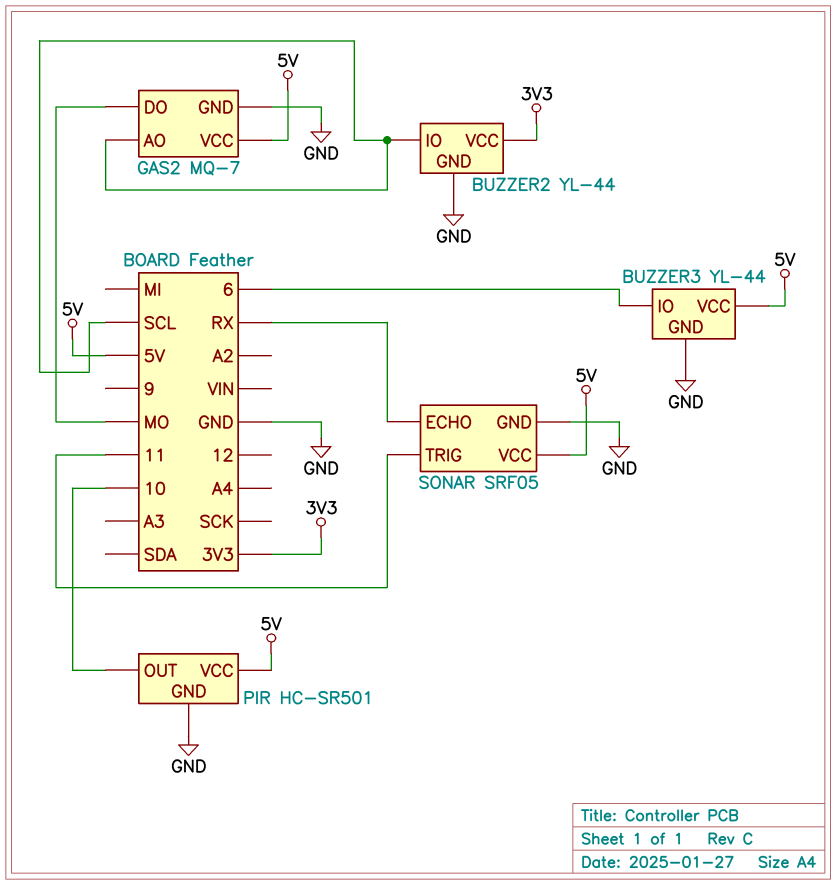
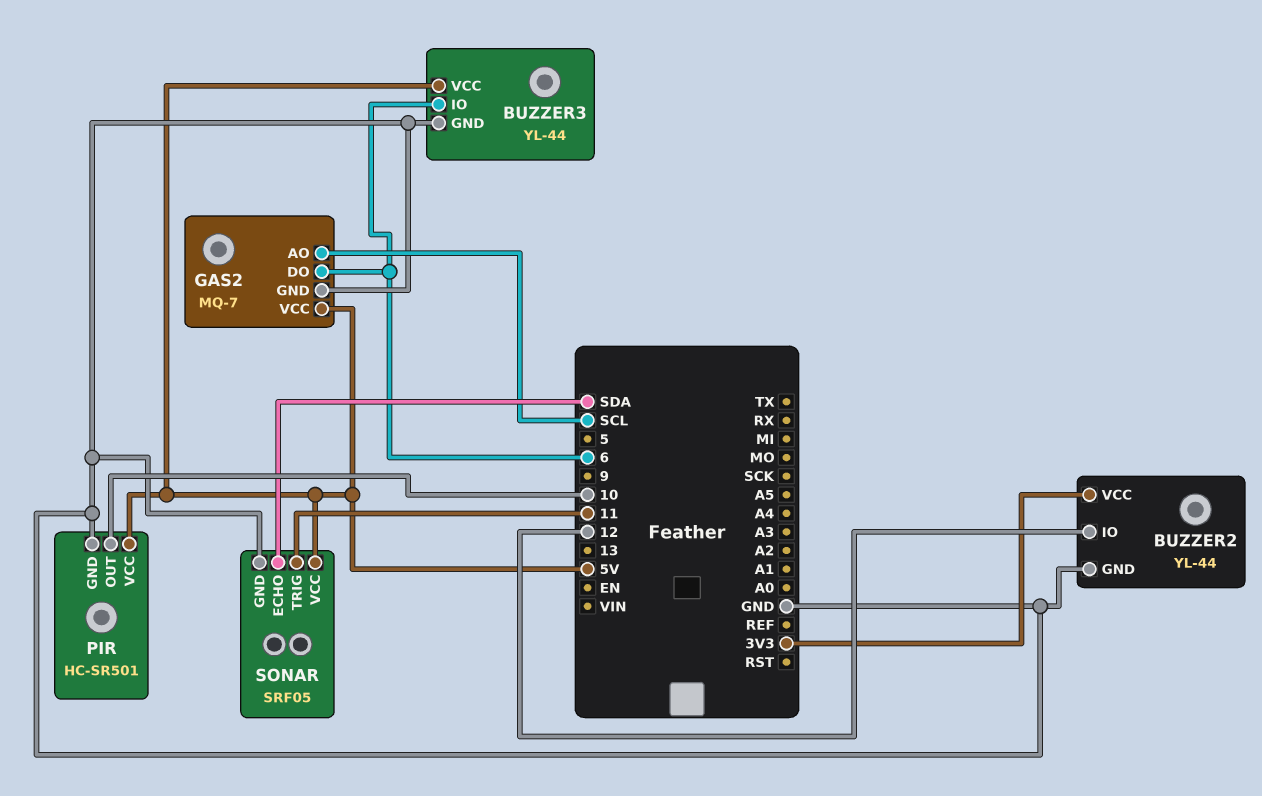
BUZZER2 pin IO: SCL -> 12
GAS2 pin DO: MO -> 6
SONAR pin ECHO: RX -> SDA

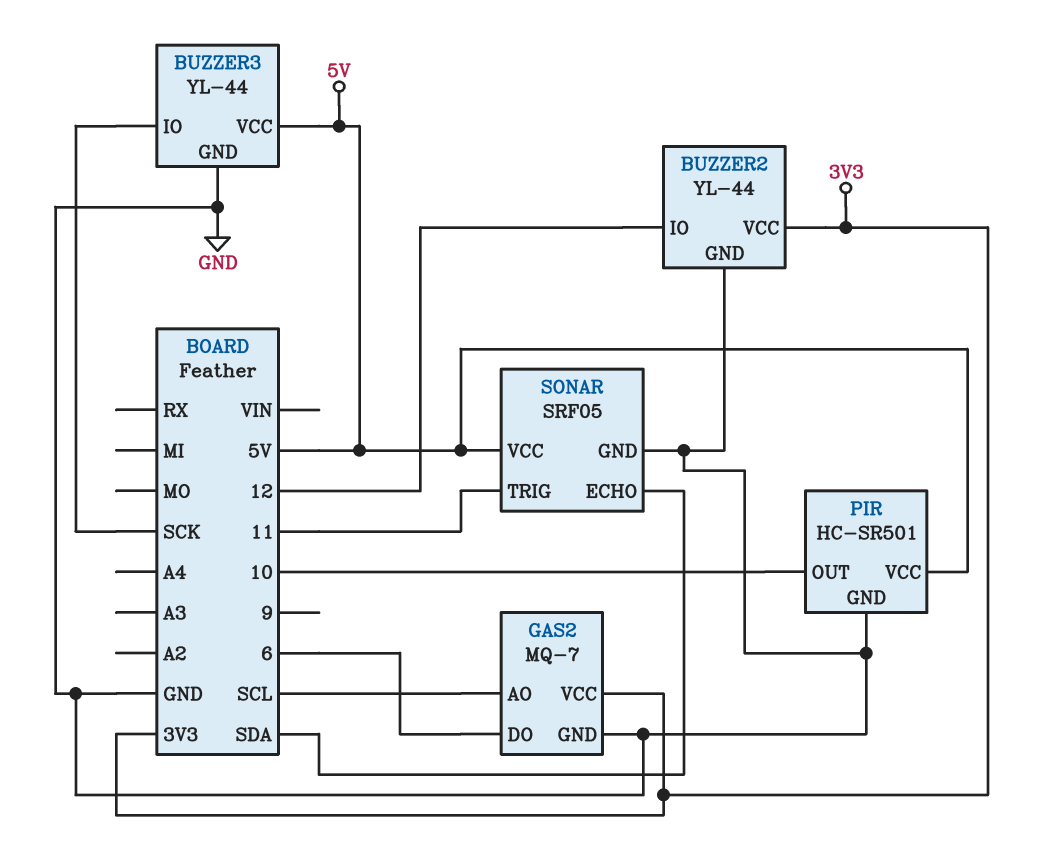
BUZZER3 pin IO: 6 -> SCK
GAS2 pin VCC: 5V -> 3V3

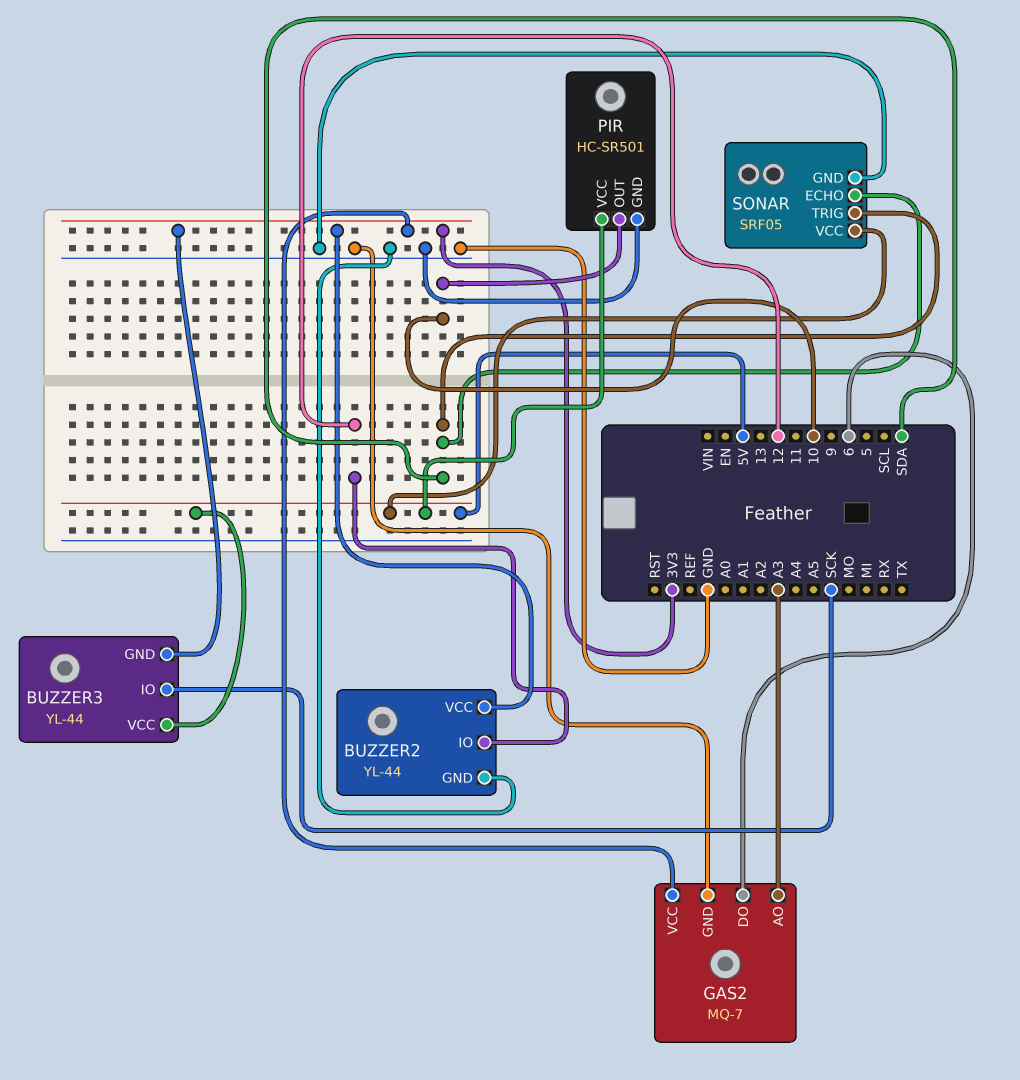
BUZZER3 pin GND: GND -> 3V3
GAS2 pin AO: SCL -> A3
SONAR pin TRIG: 11 -> SDA

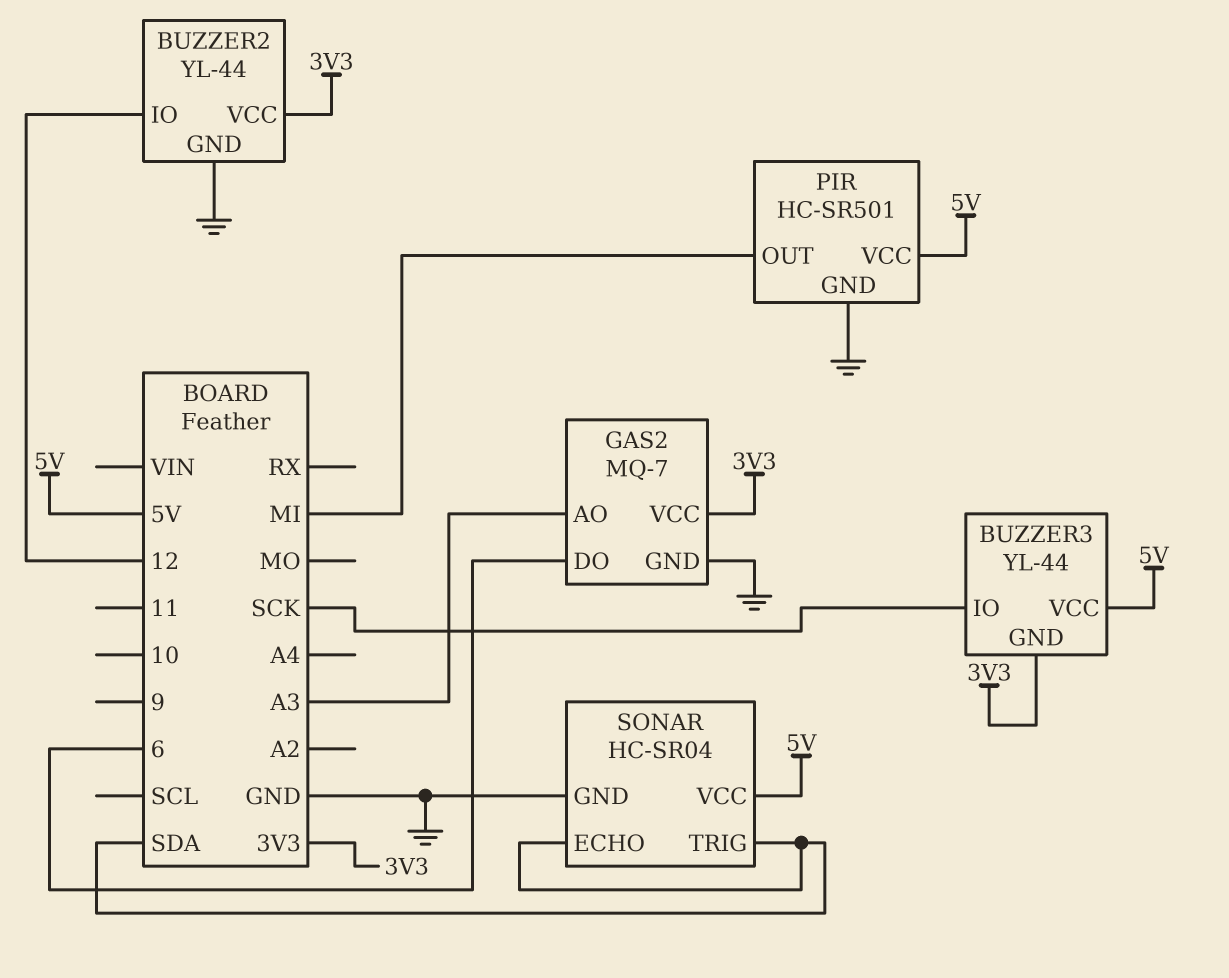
PIR pin OUT: 10 -> MI
SONAR: SRF05 -> HC-SR04

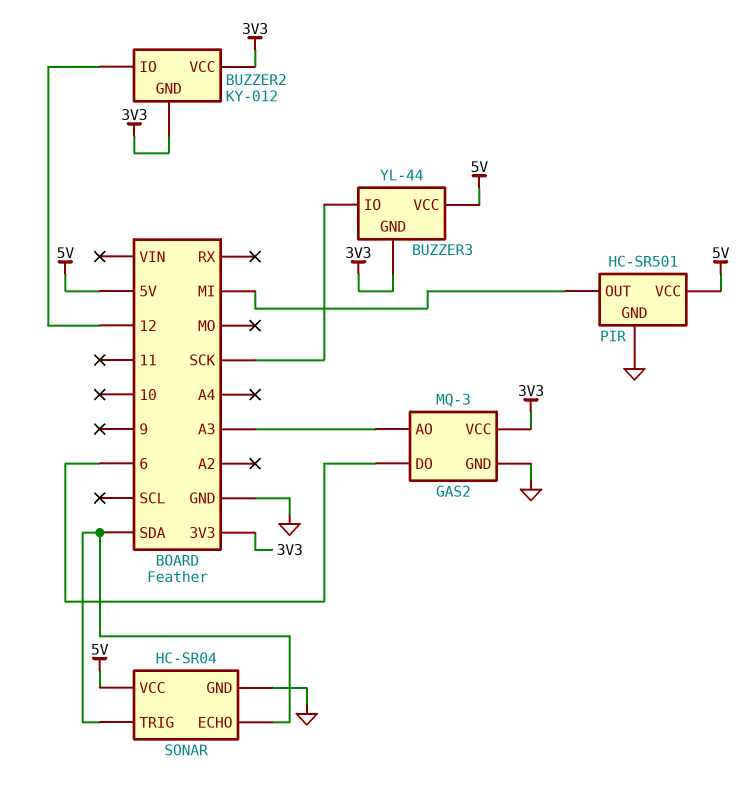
BUZZER2: YL-44 -> KY-012
BUZZER2 pin GND: GND -> 3V3
GAS2: MQ-7 -> MQ-3

